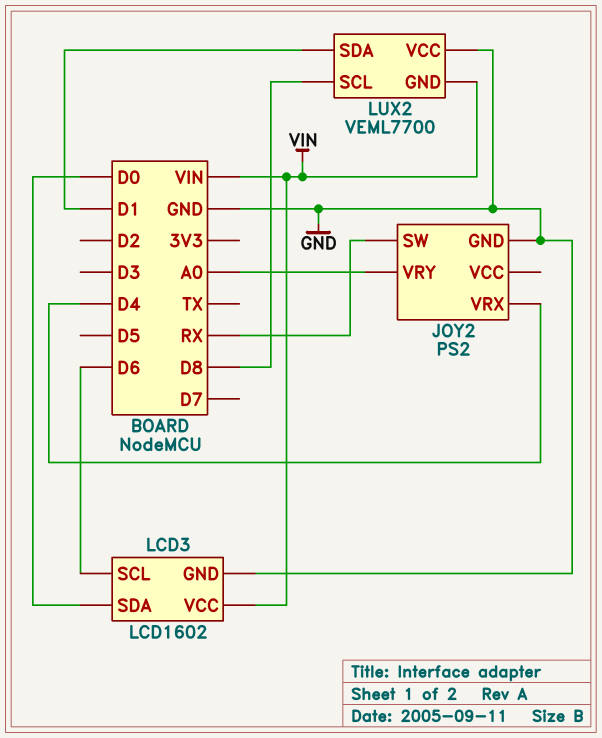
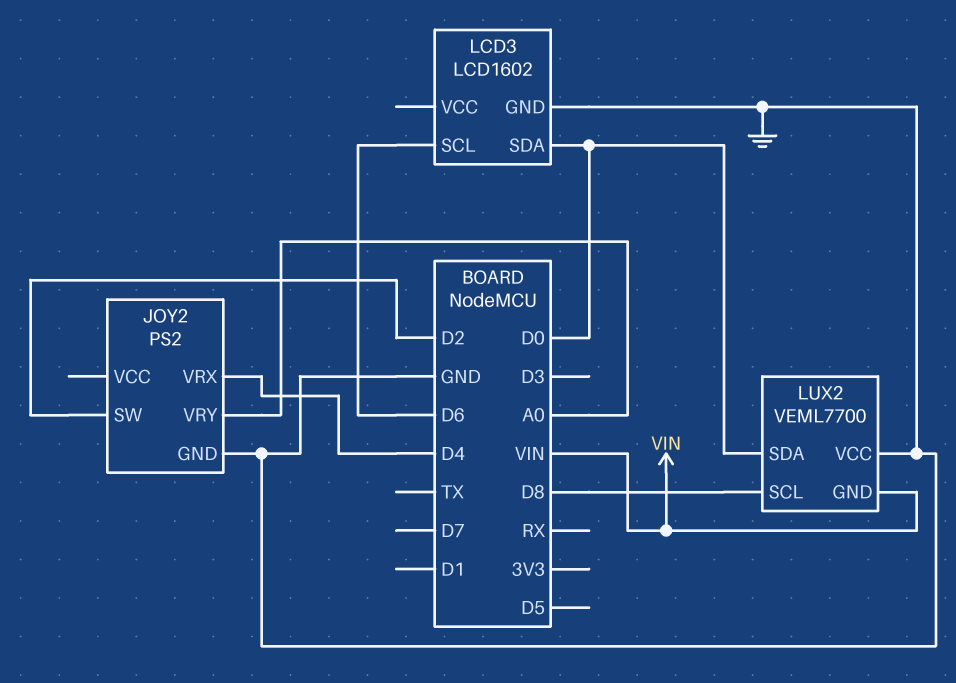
JOY2 pin SW: RX -> D2
LCD3 pin VCC: VIN -> none
LUX2 pin SDA: D1 -> D0

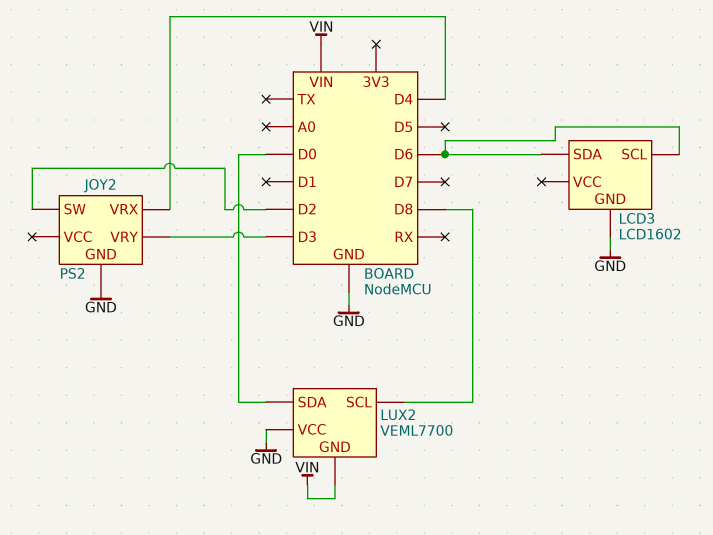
JOY2 pin VRY: A0 -> D3
LCD3 pin SDA: D0 -> D6

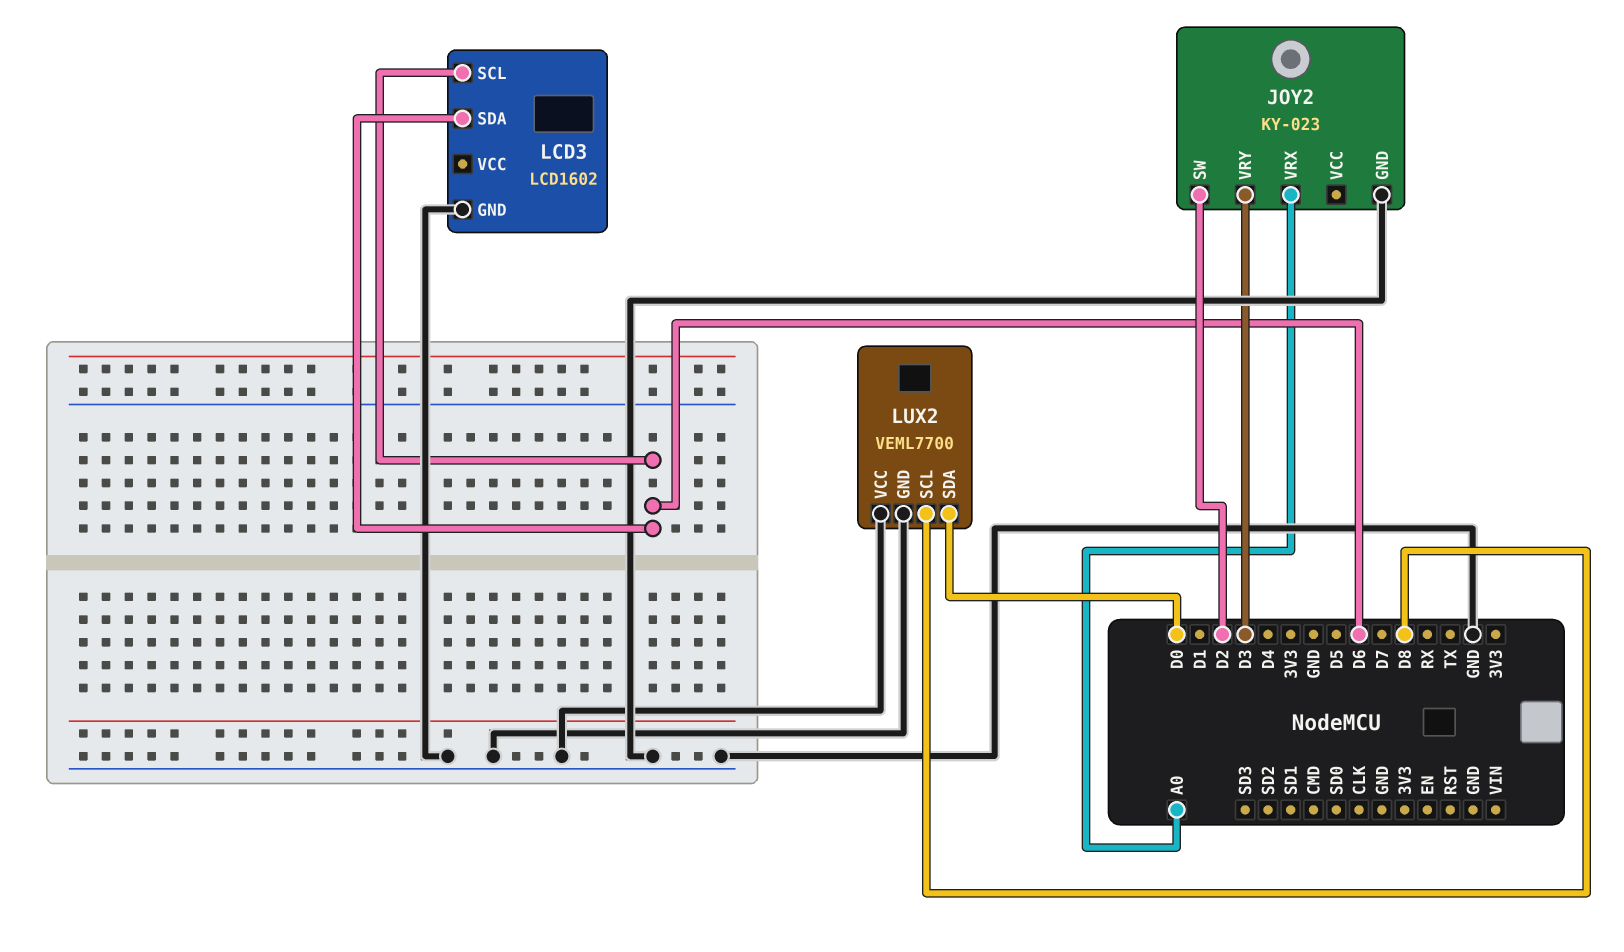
JOY2: PS2 -> KY-023
JOY2 pin VRX: D4 -> A0
LUX2 pin GND: VIN -> GND

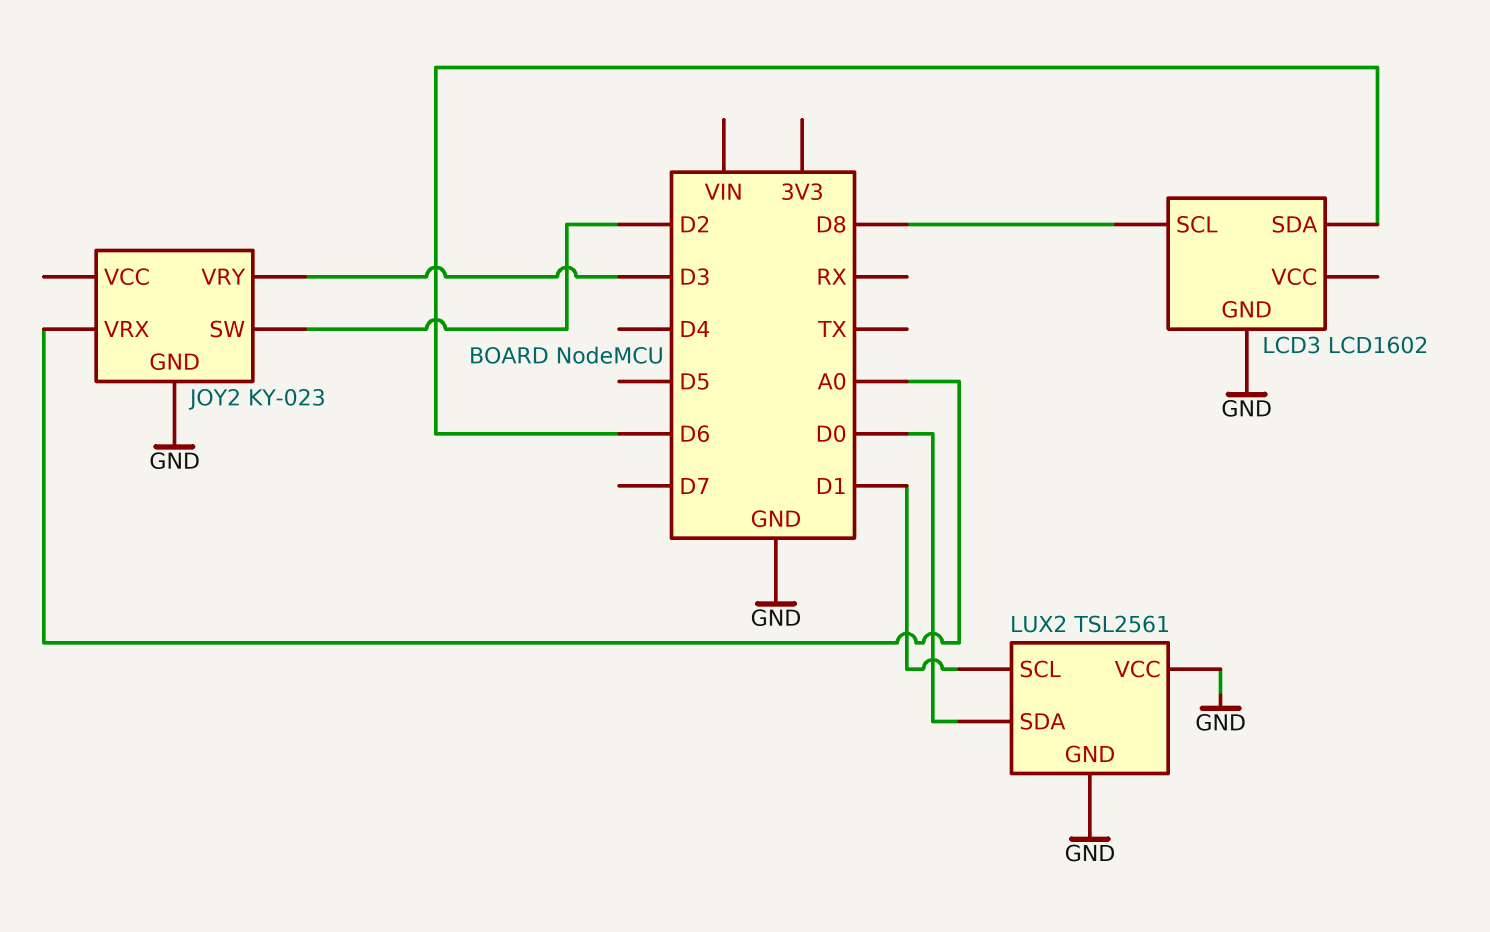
LCD3 pin SCL: D6 -> D8
LUX2: VEML7700 -> TSL2561
LUX2 pin SCL: D8 -> D1

